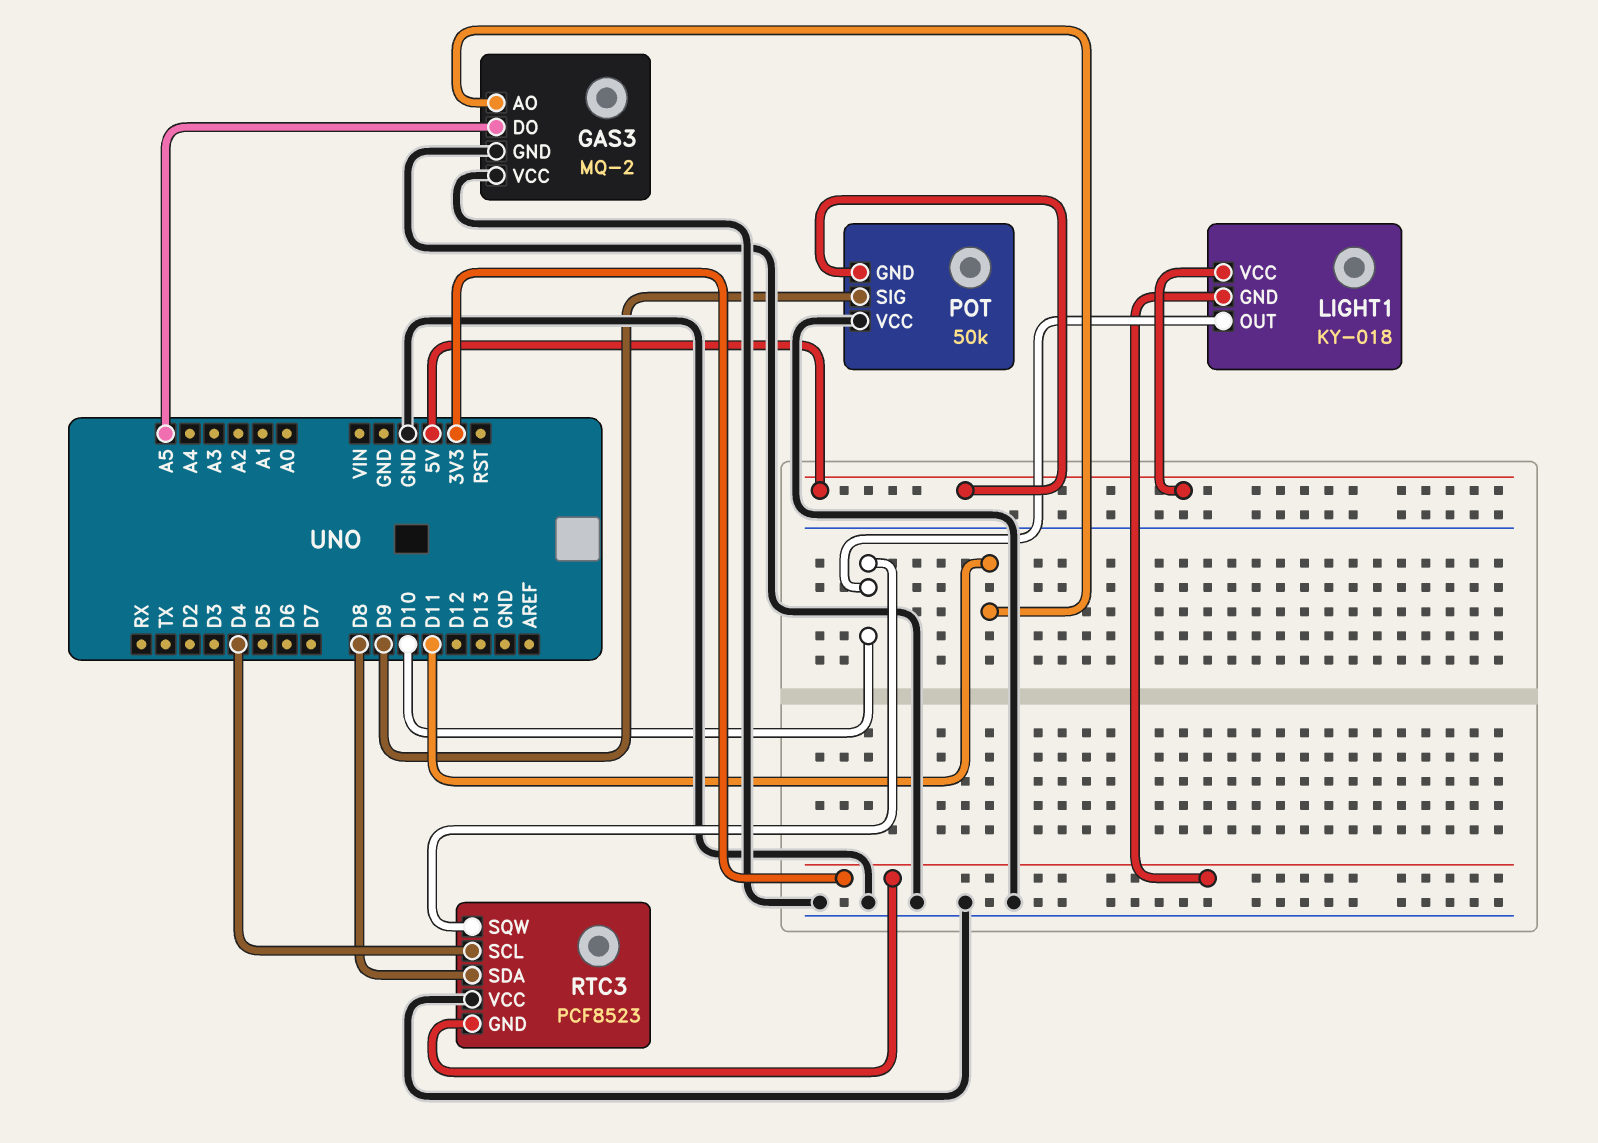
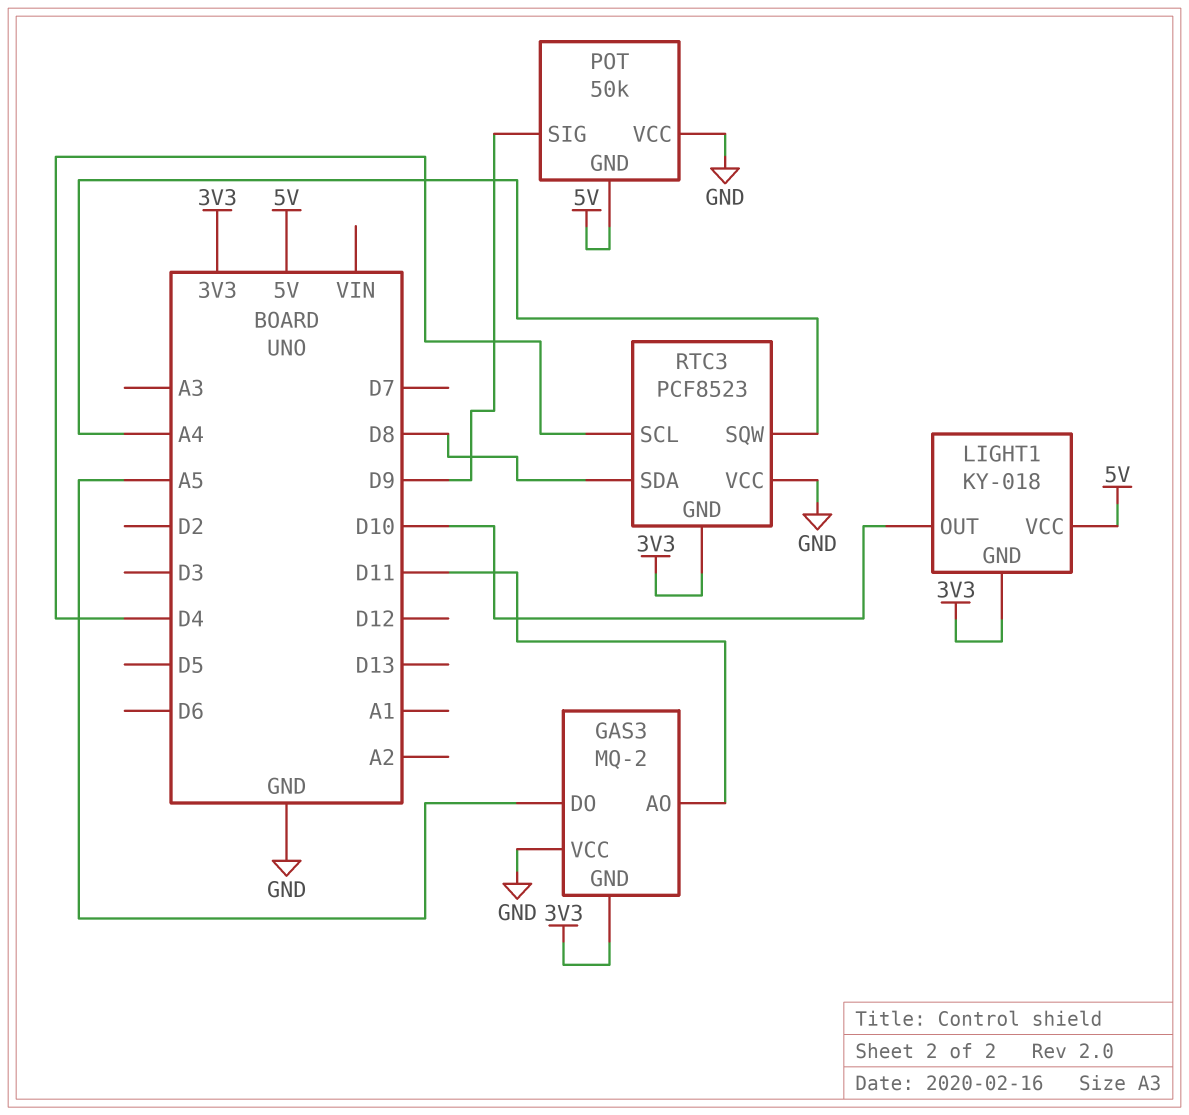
GAS3 pin GND: GND -> 3V3
RTC3 pin SQW: D10 -> A4

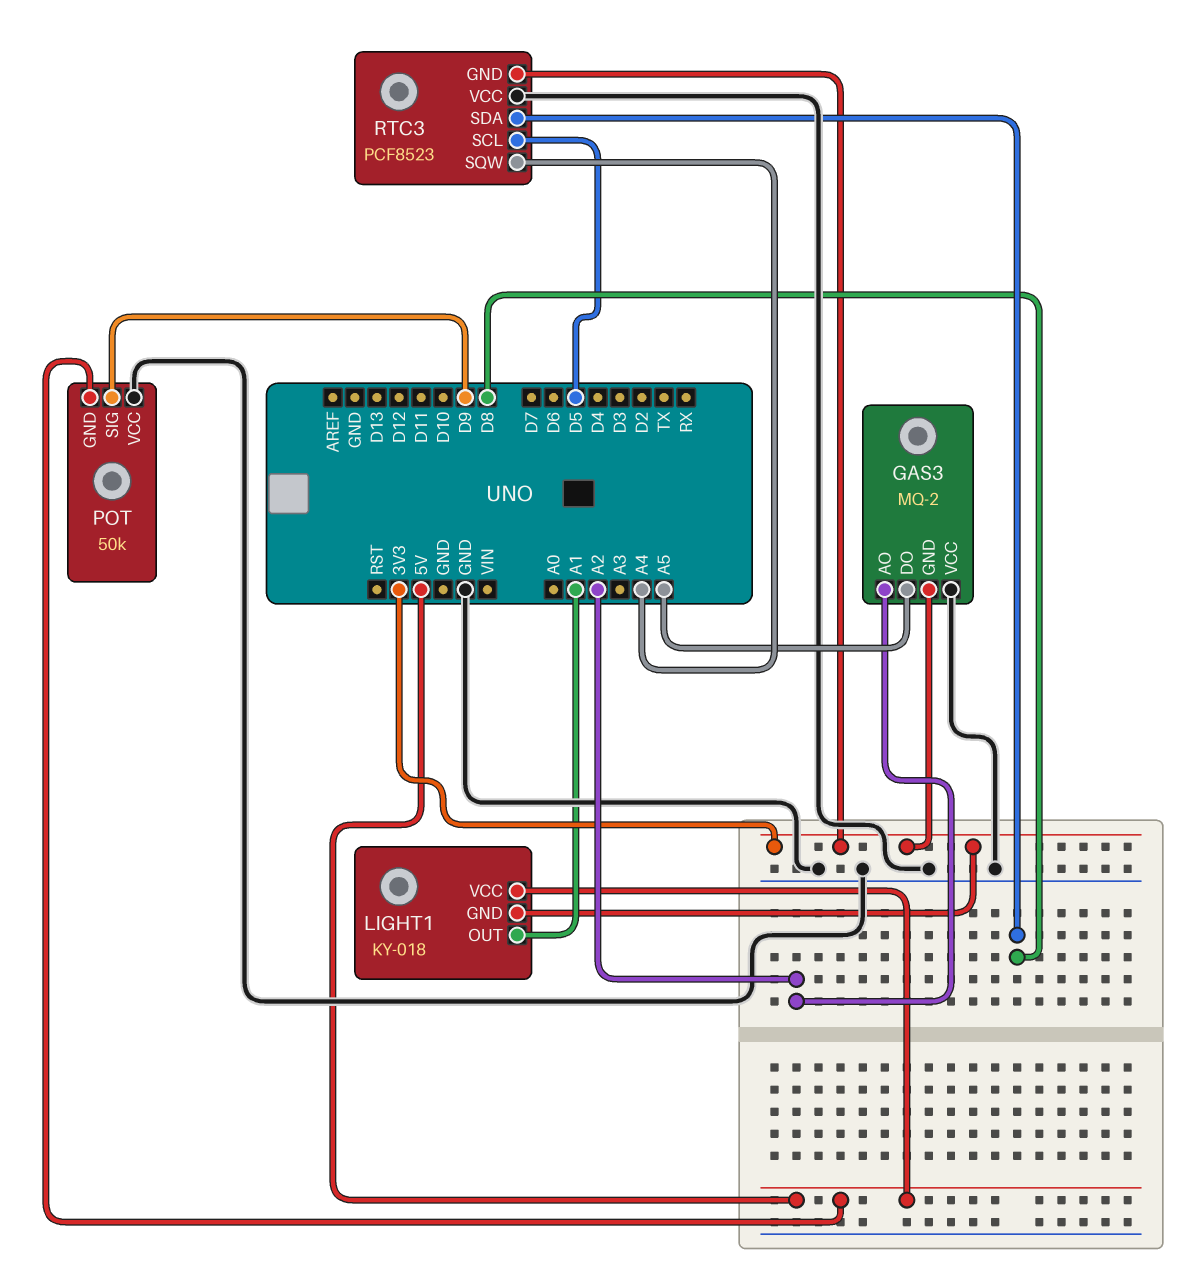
GAS3 pin AO: D11 -> A2
LIGHT1 pin OUT: D10 -> A1
RTC3 pin SCL: D4 -> D5

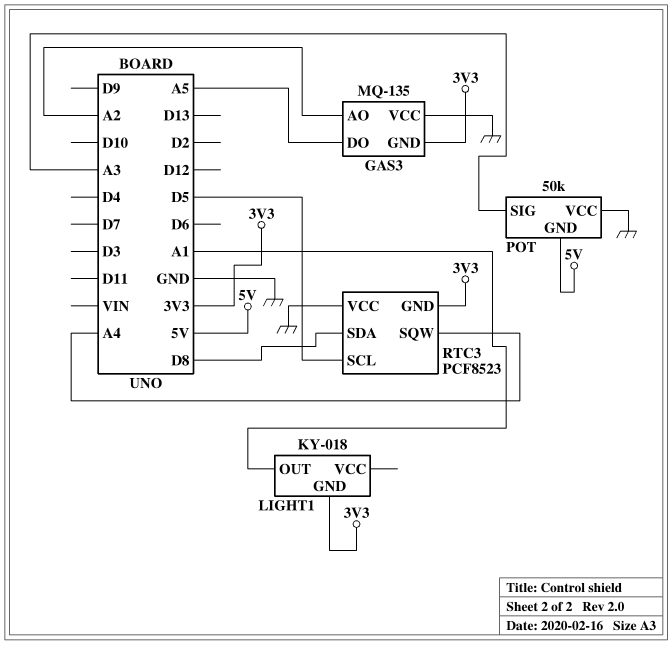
GAS3: MQ-2 -> MQ-135
LIGHT1 pin VCC: 5V -> none
POT pin SIG: D9 -> A3

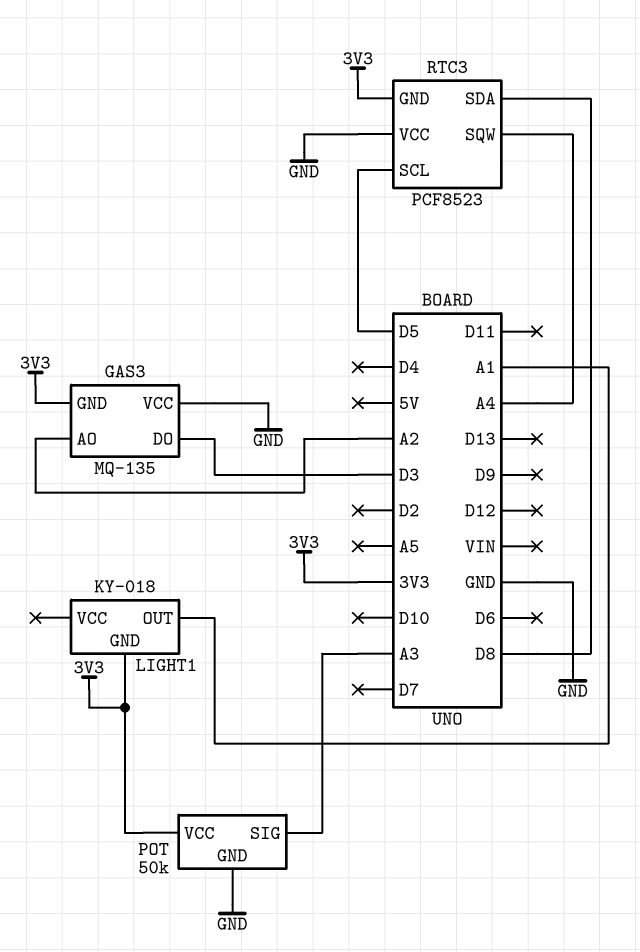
GAS3 pin DO: A5 -> D3
POT pin GND: 5V -> GND
POT pin VCC: GND -> 3V3

